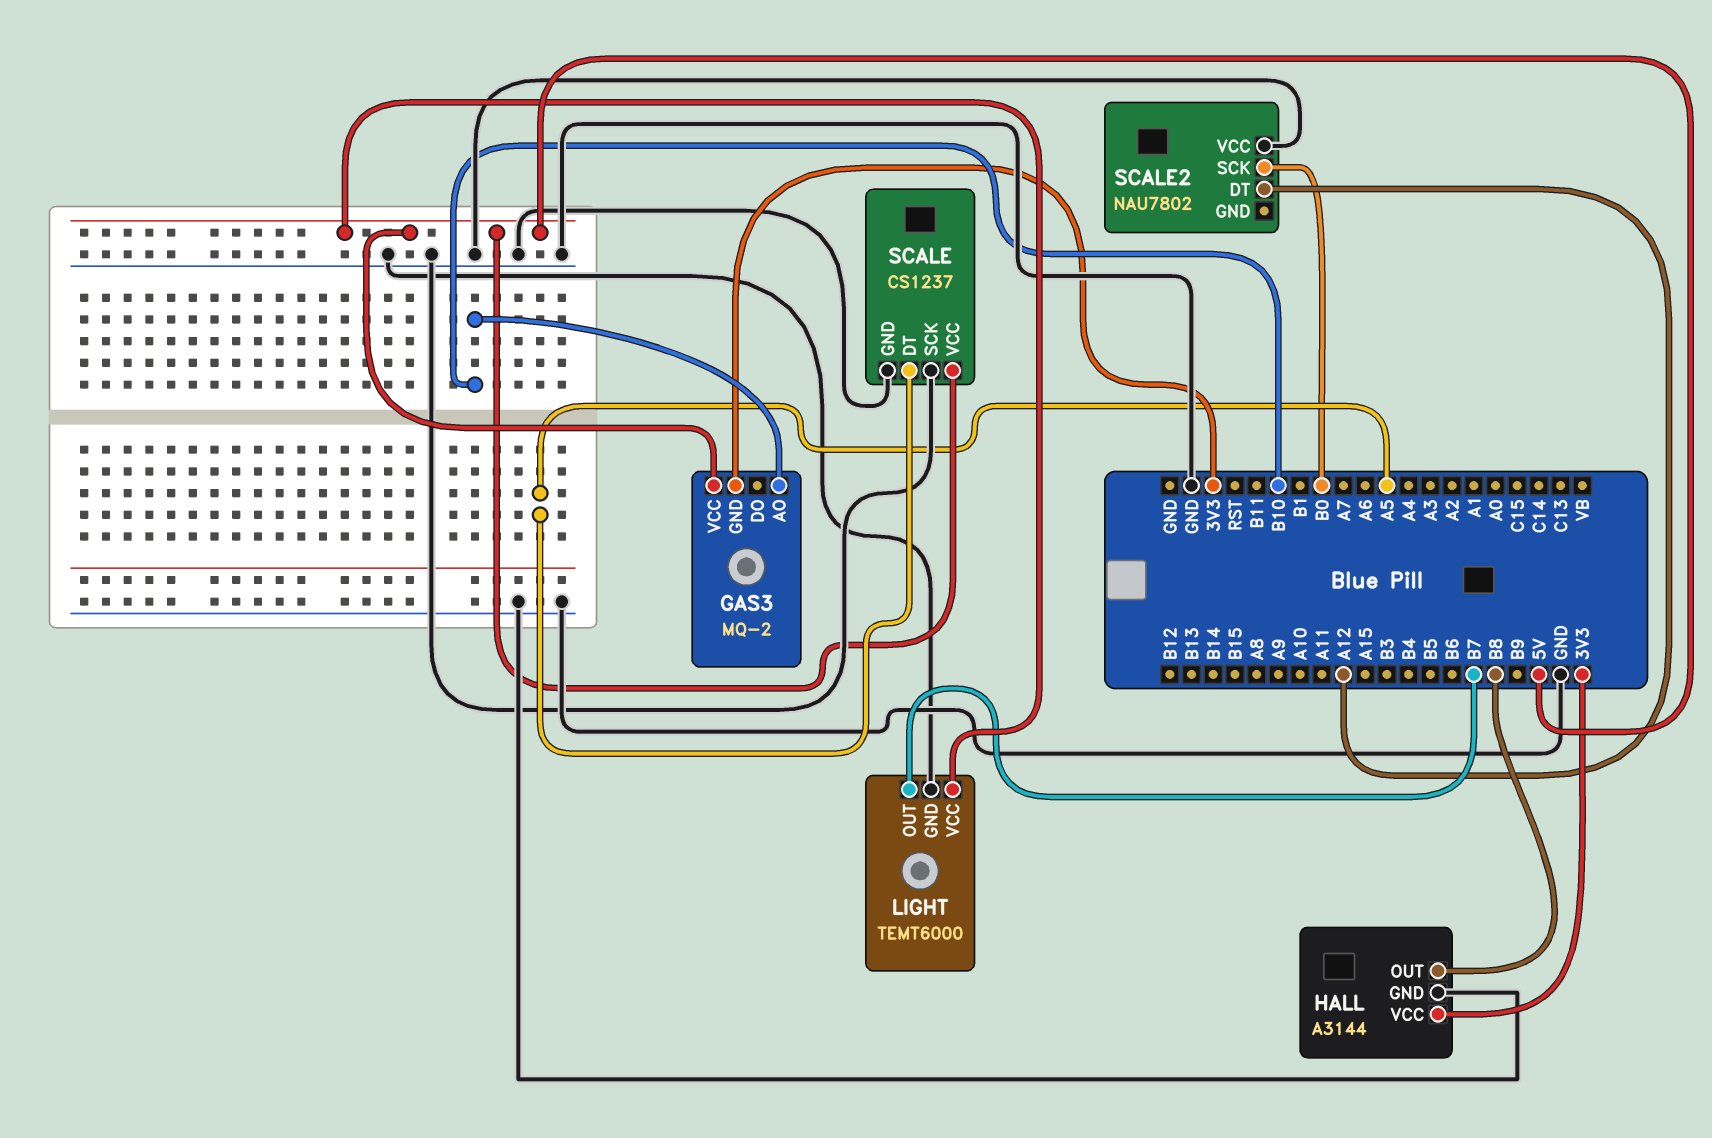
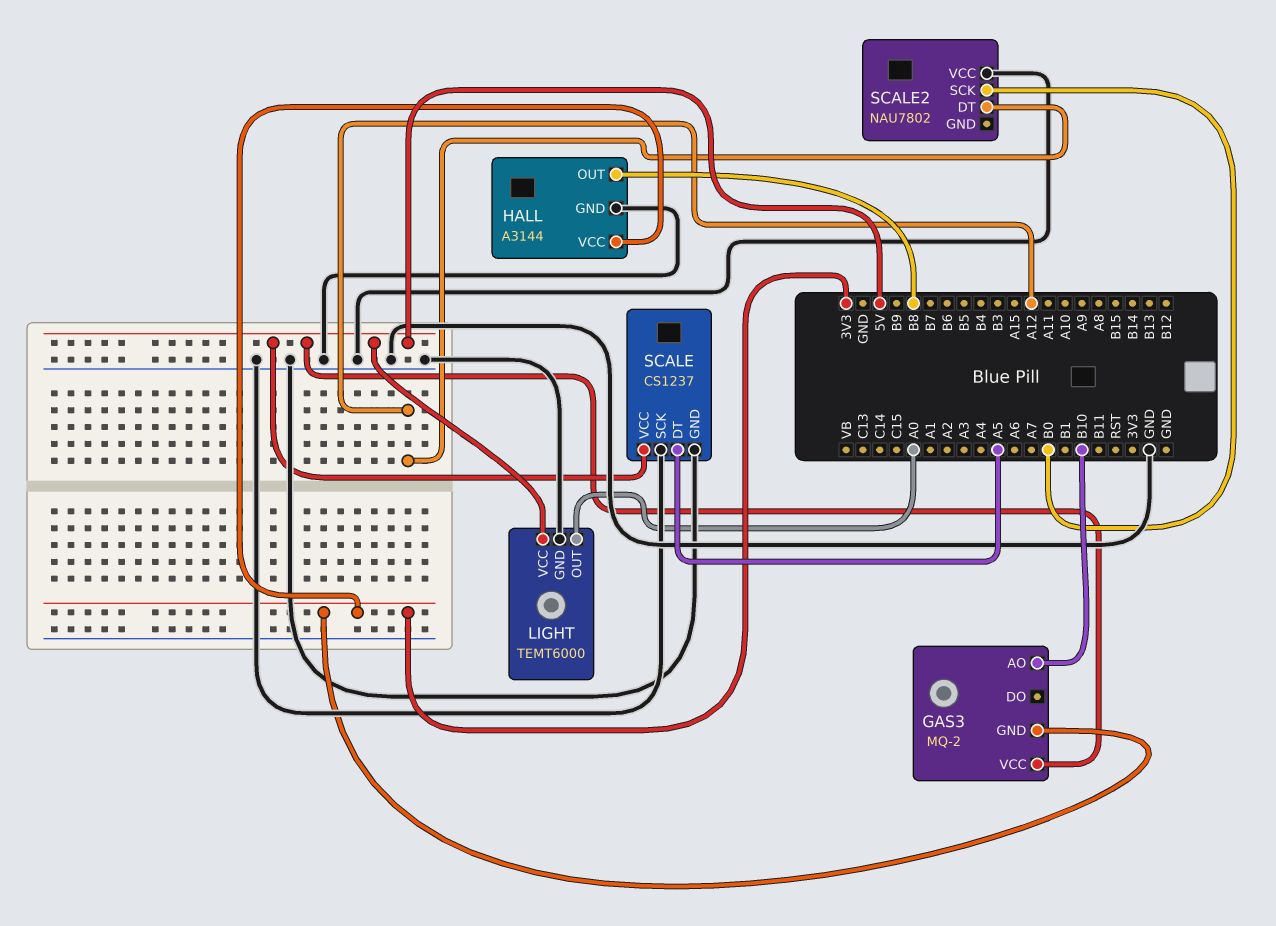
LIGHT pin OUT: B7 -> A0

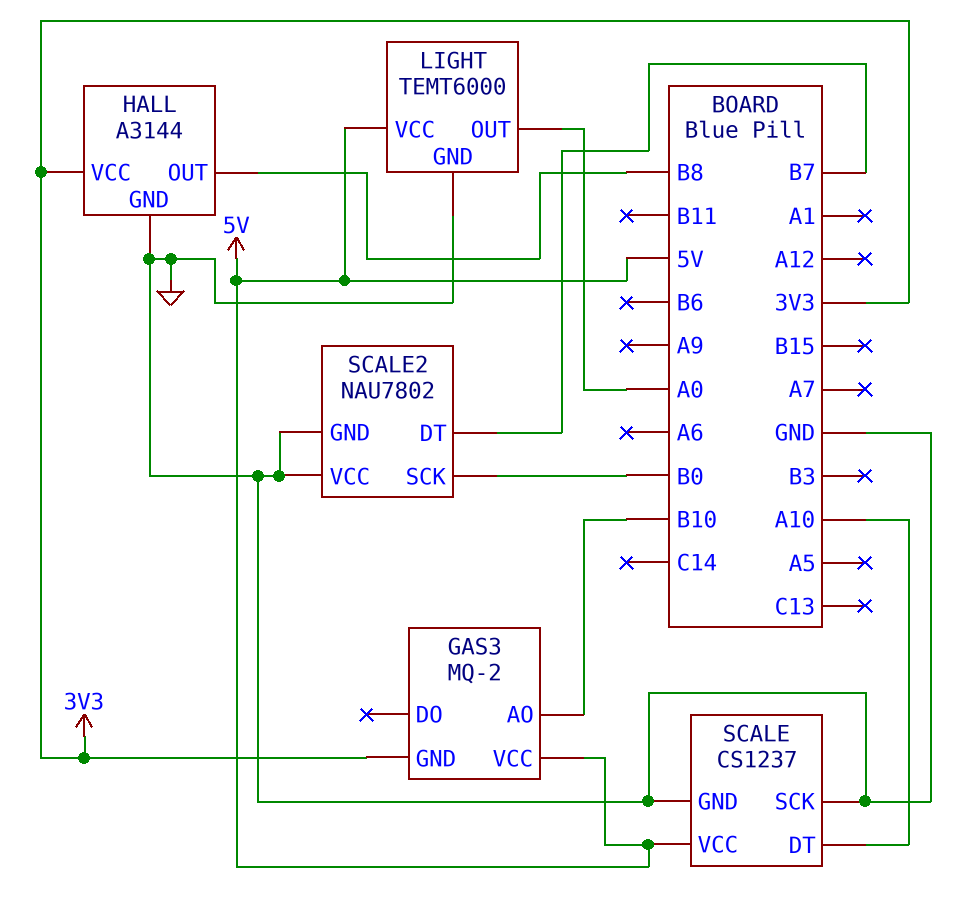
SCALE pin DT: A5 -> A10
SCALE2 pin DT: A12 -> B7
SCALE2 pin GND: none -> GND

